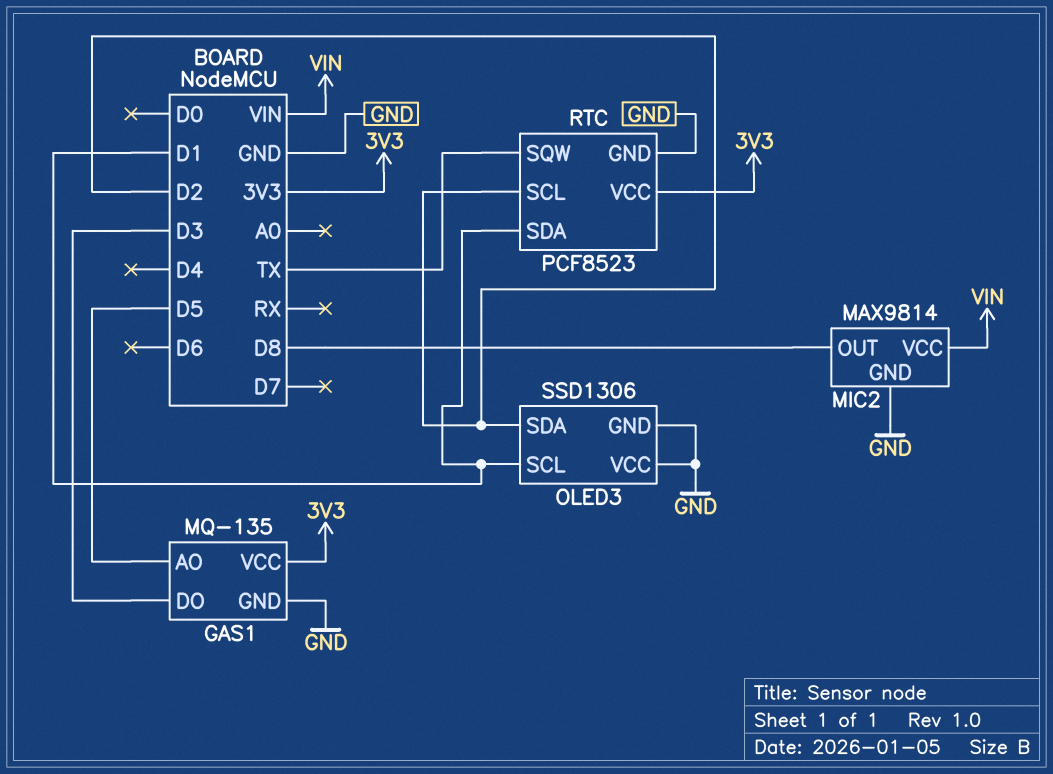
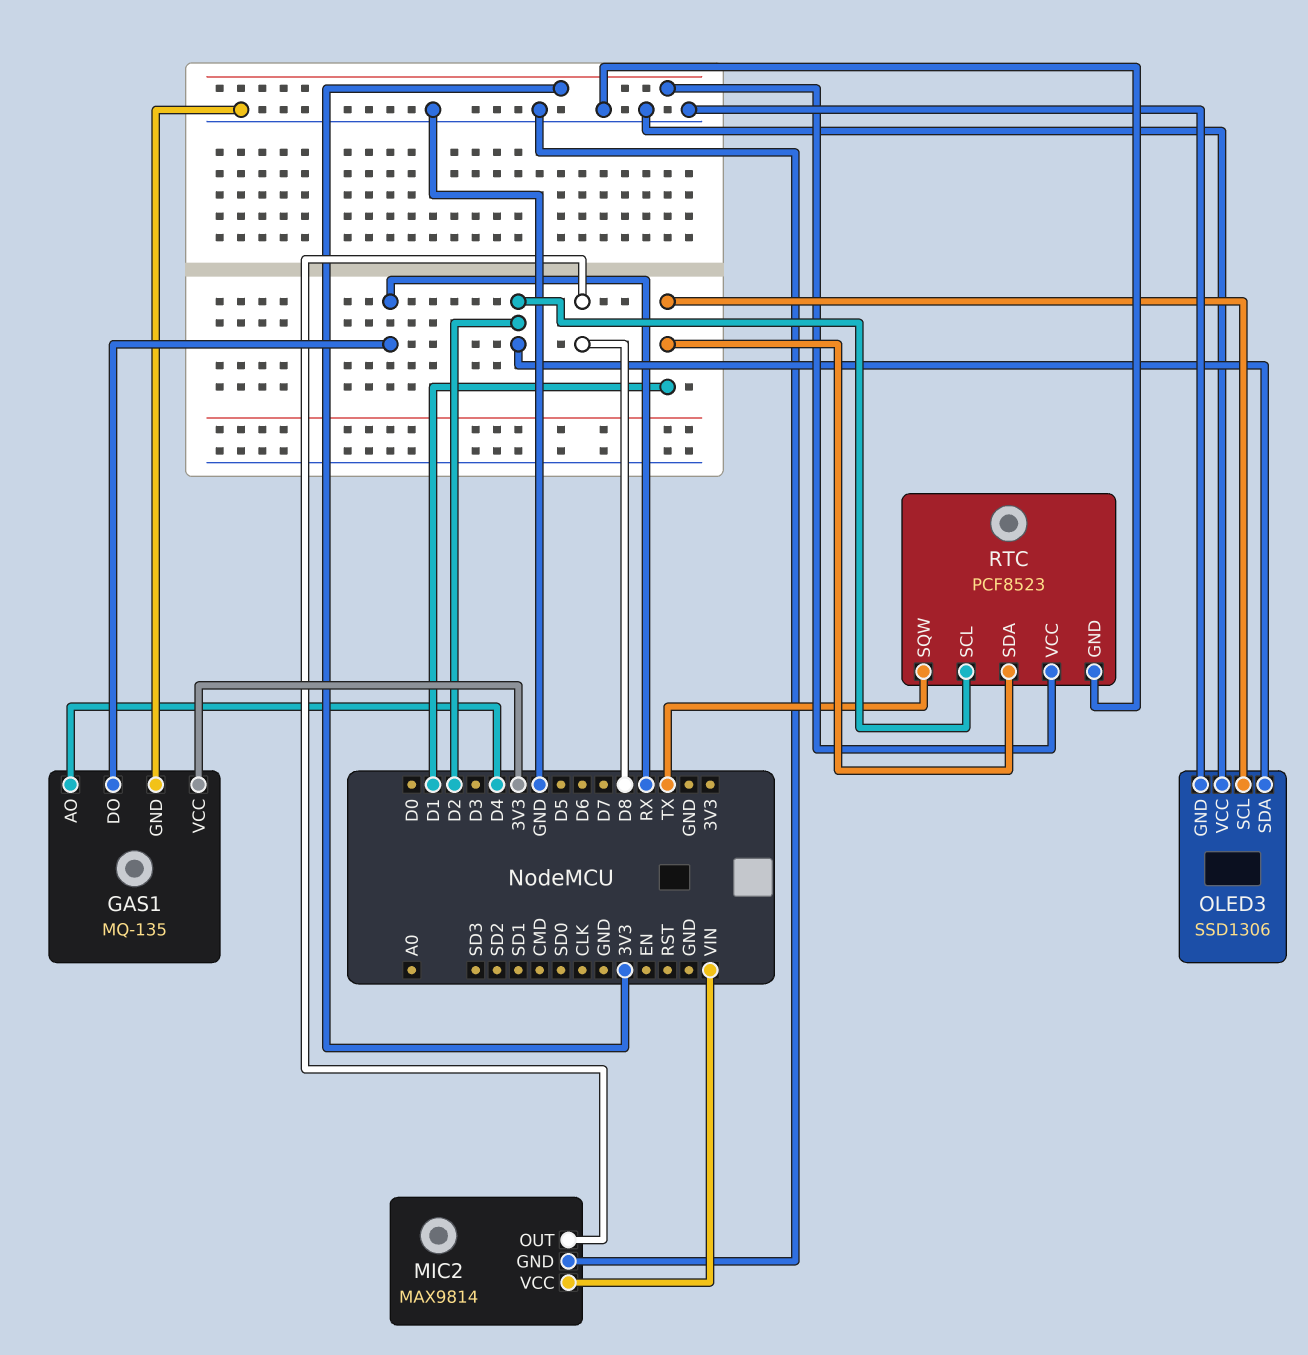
GAS1 pin AO: D5 -> D4
GAS1 pin DO: D3 -> RX

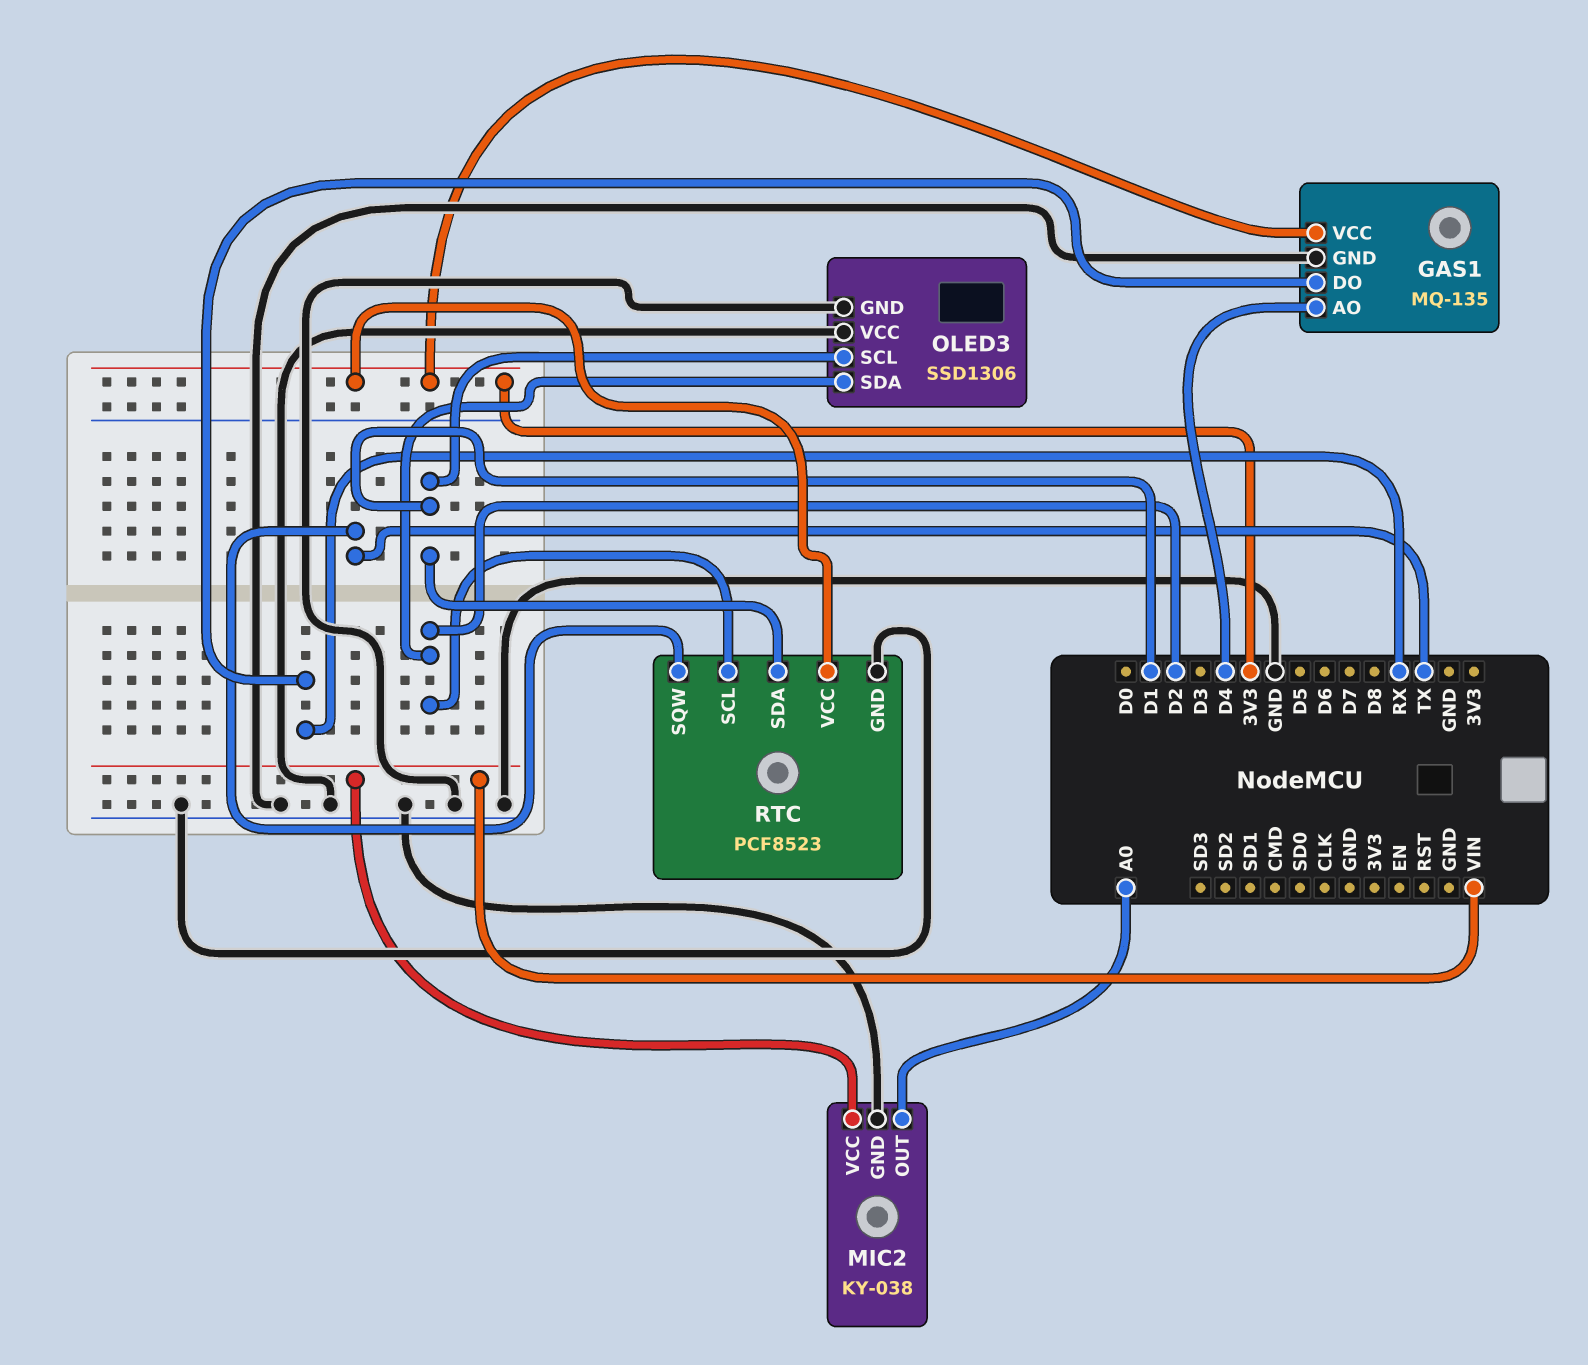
MIC2: MAX9814 -> KY-038
MIC2 pin OUT: D8 -> A0

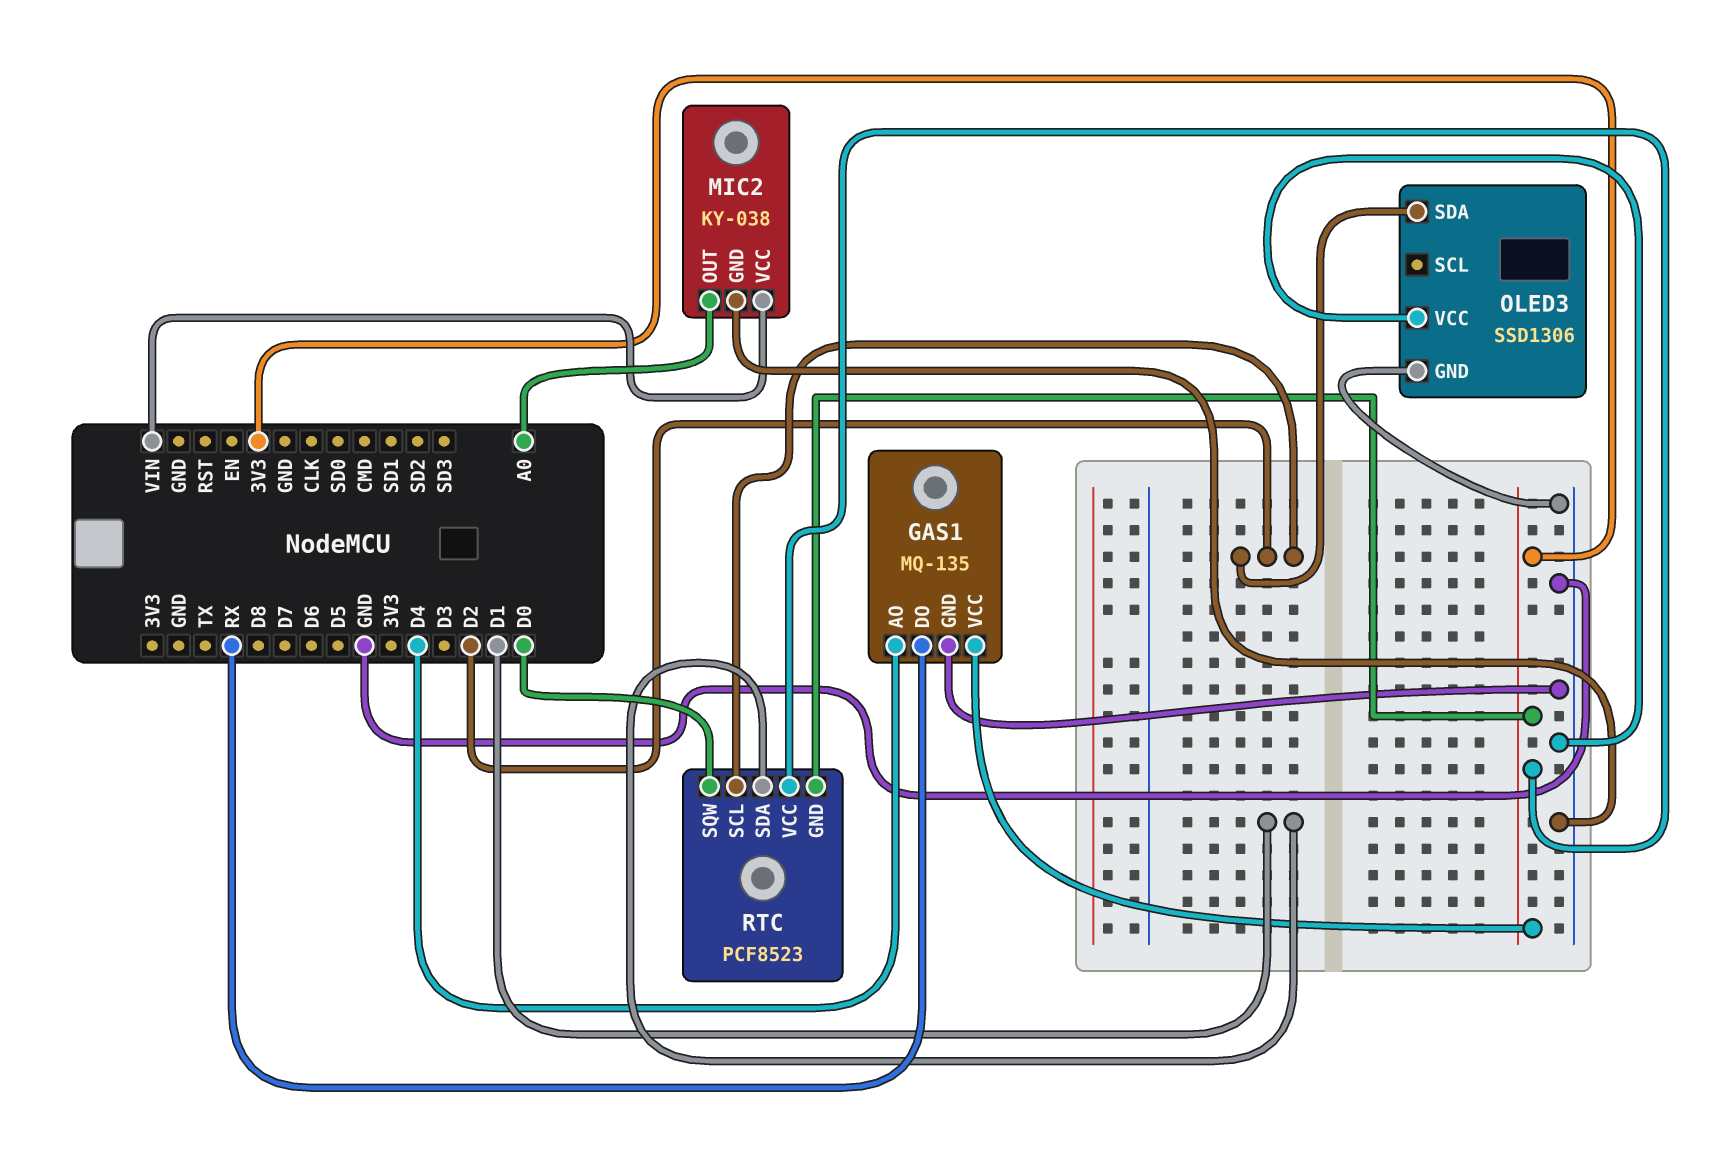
OLED3 pin SCL: D1 -> none
RTC pin GND: GND -> 3V3
RTC pin SQW: TX -> D0

